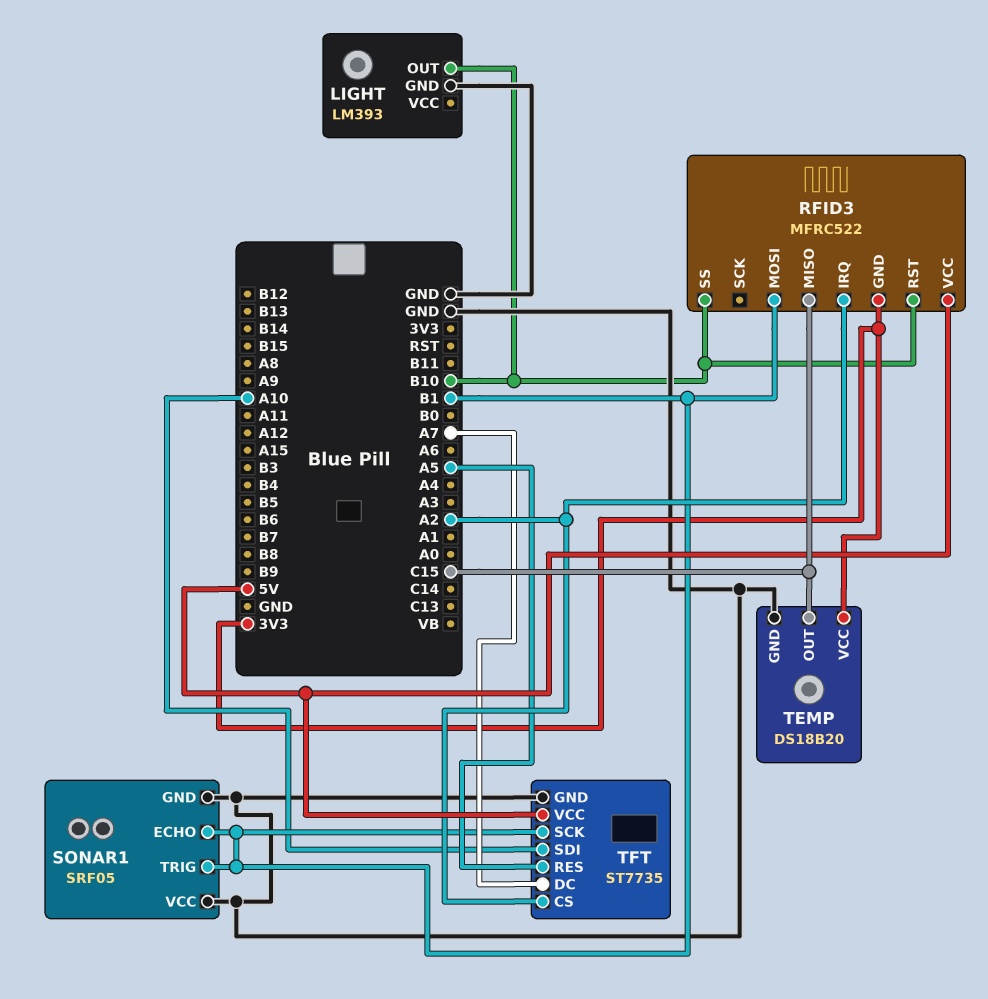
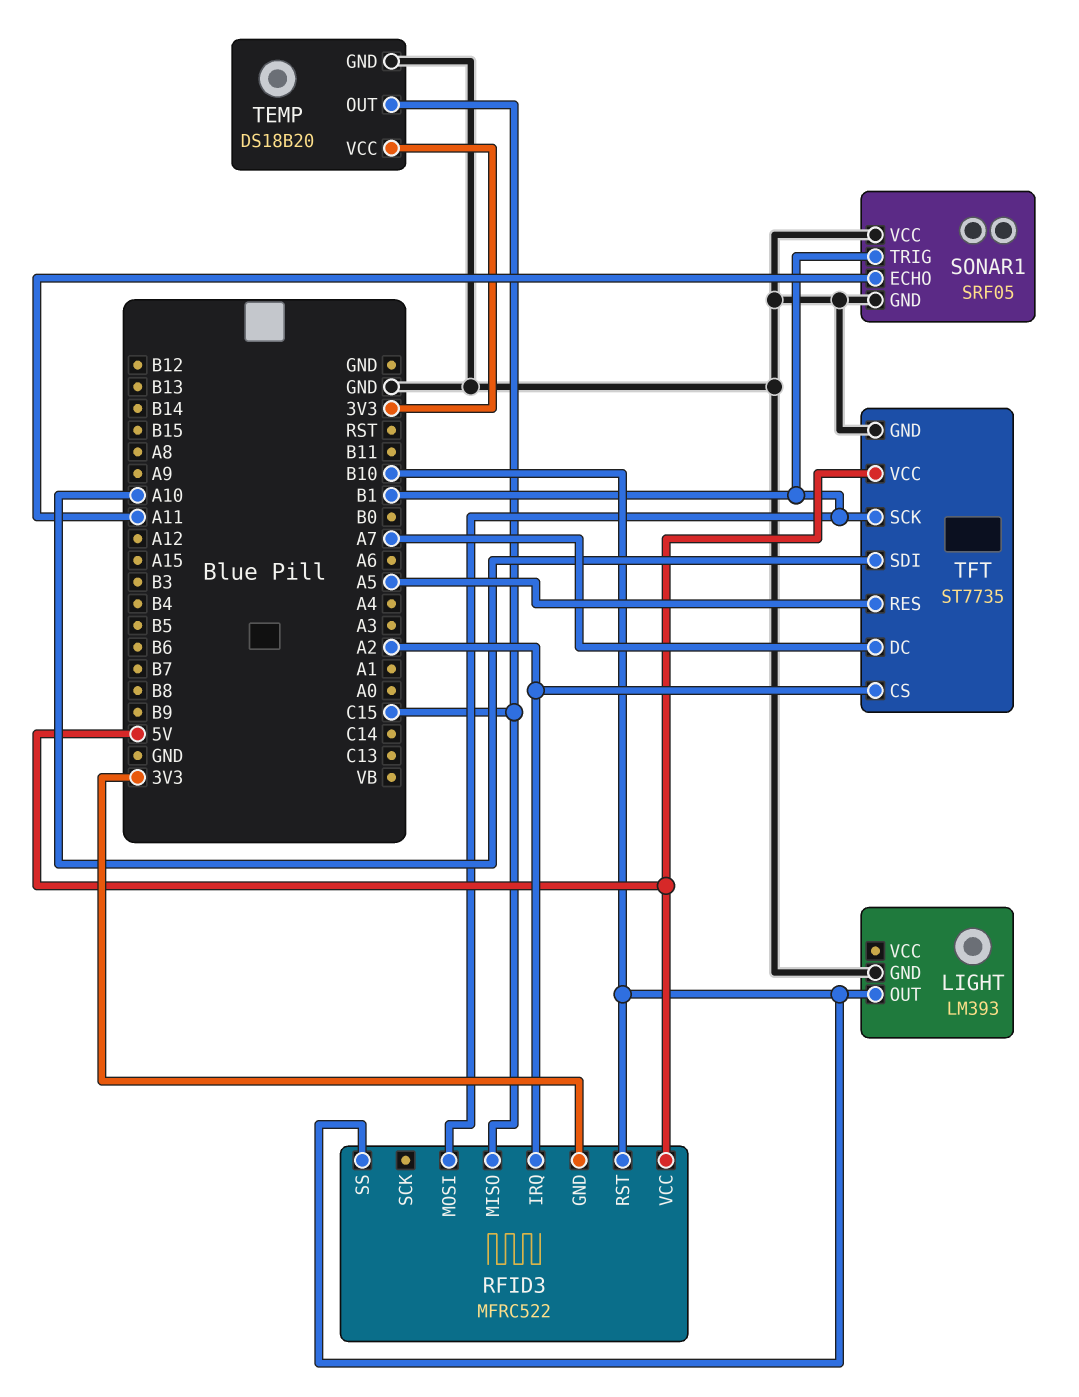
SONAR1 pin ECHO: B1 -> A11

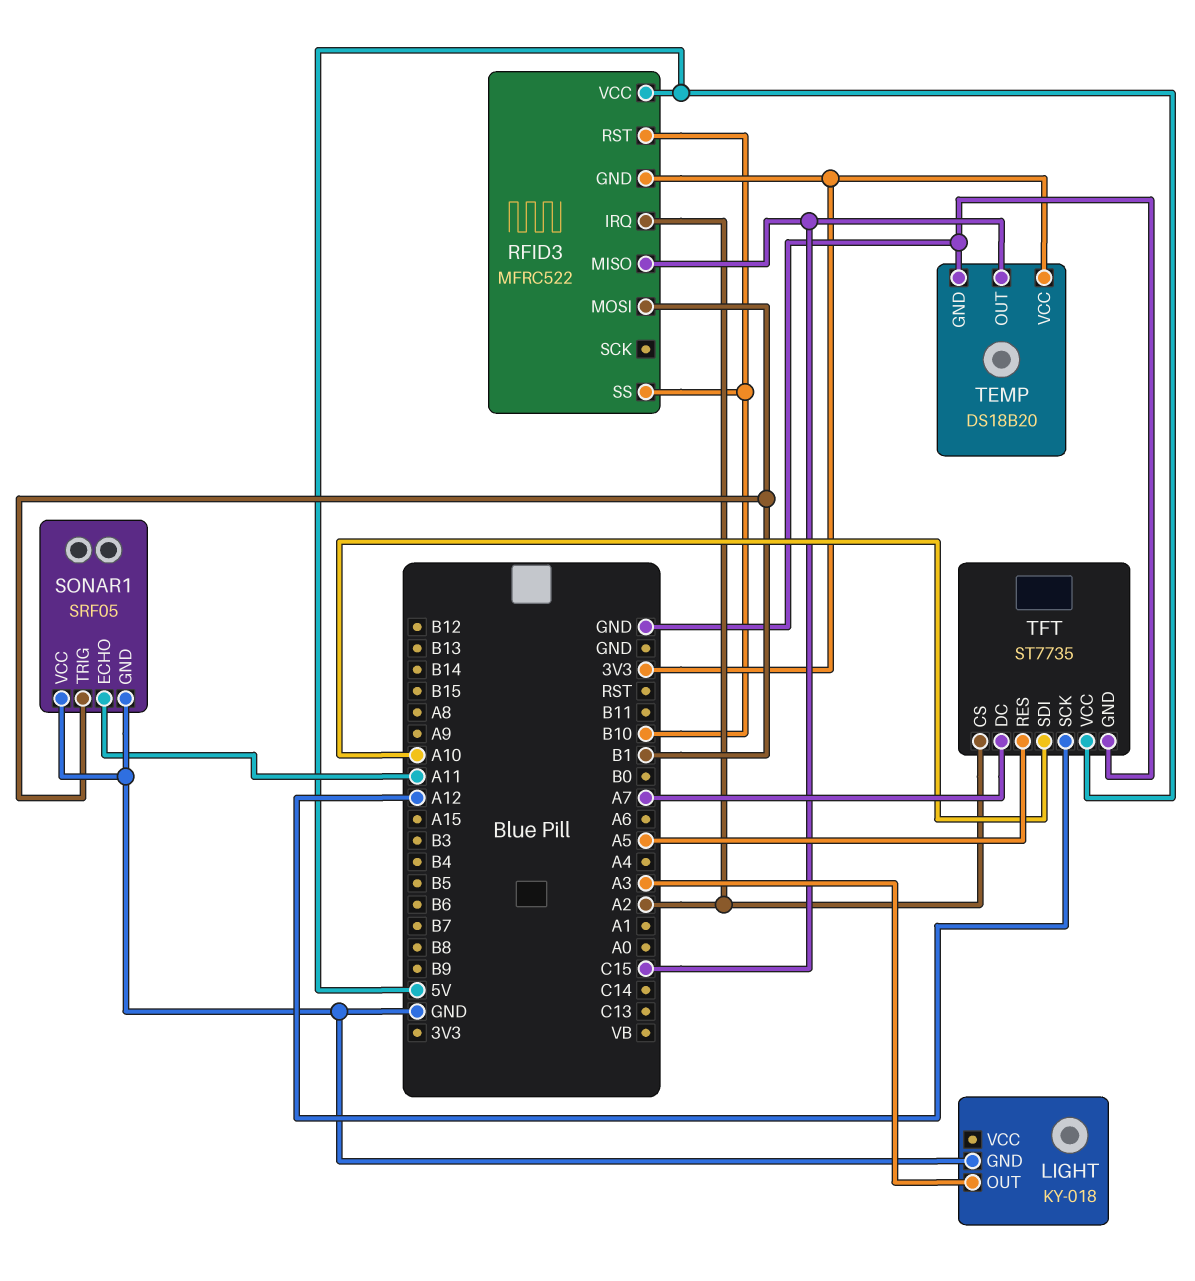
LIGHT: LM393 -> KY-018
LIGHT pin OUT: B10 -> A3
TFT pin SCK: B1 -> A12

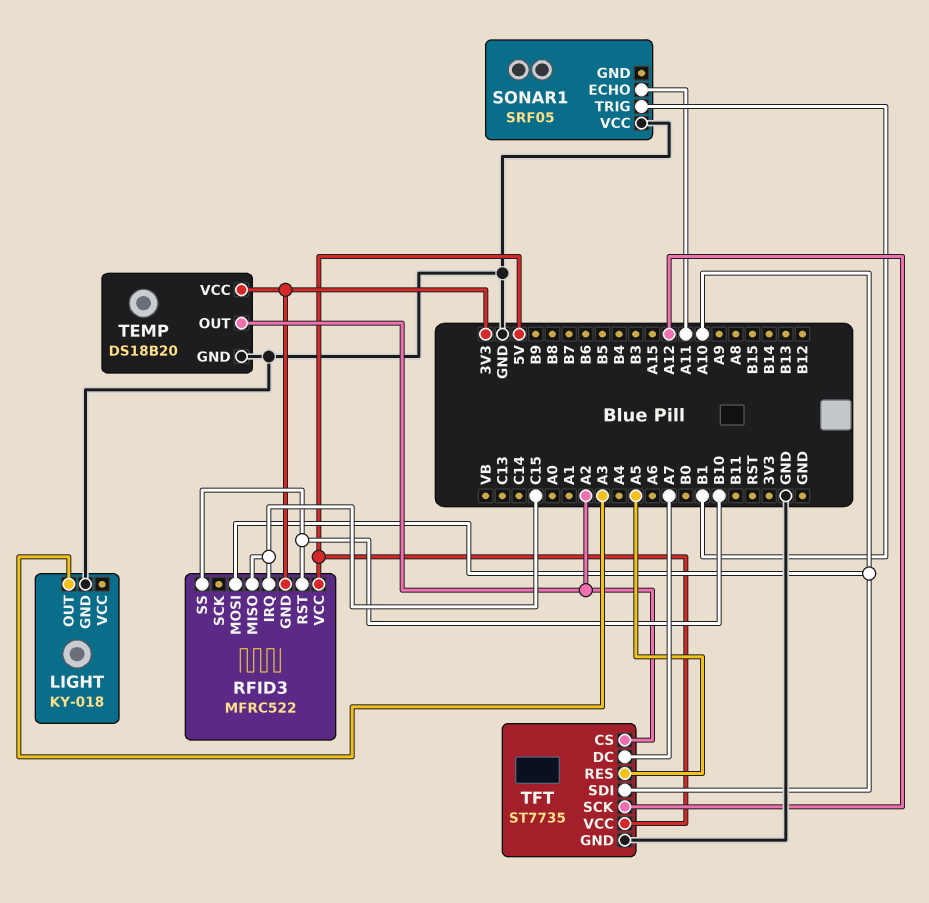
RFID3 pin IRQ: A2 -> C15
RFID3 pin MOSI: B1 -> A10
SONAR1 pin GND: GND -> none
TEMP pin OUT: C15 -> A2

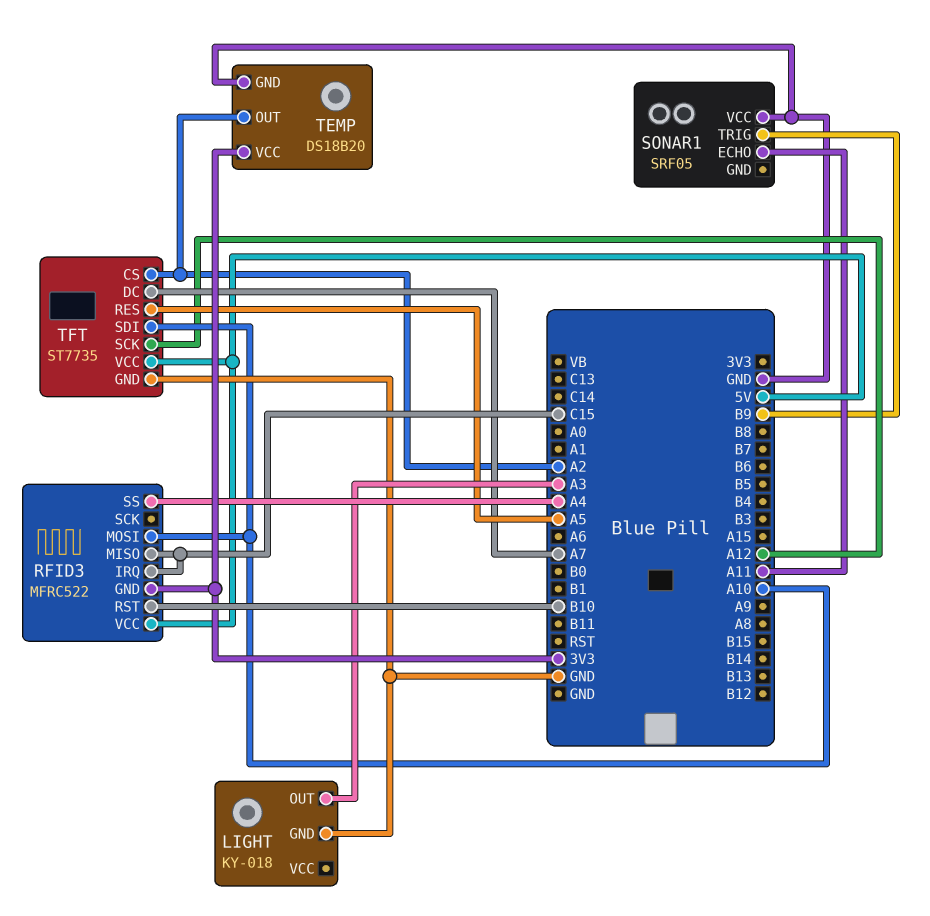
RFID3 pin SS: B10 -> A4
SONAR1 pin TRIG: B1 -> B9

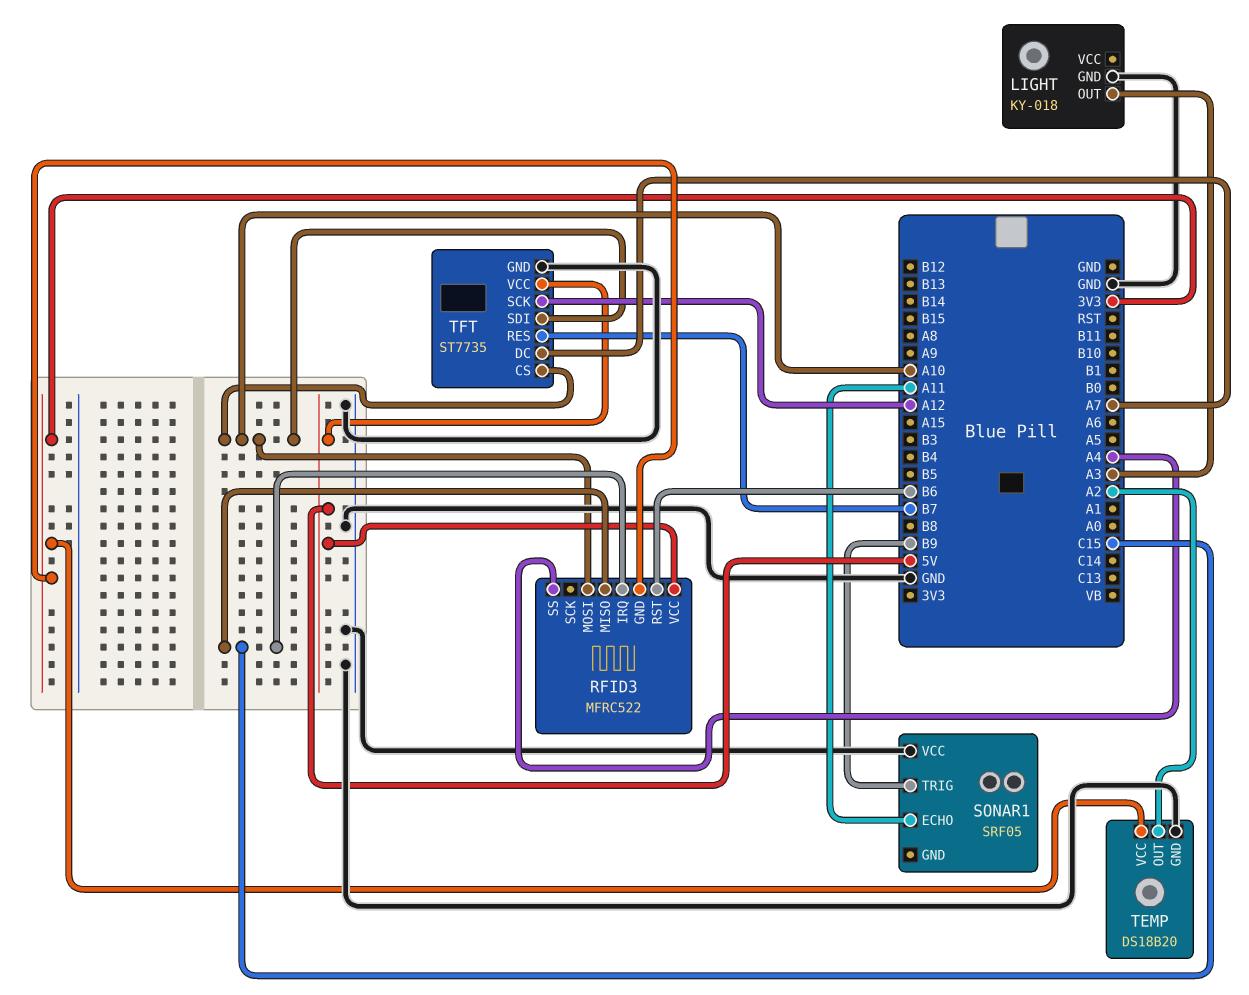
RFID3 pin RST: B10 -> B6
TFT pin CS: A2 -> A10
TFT pin RES: A5 -> B7

